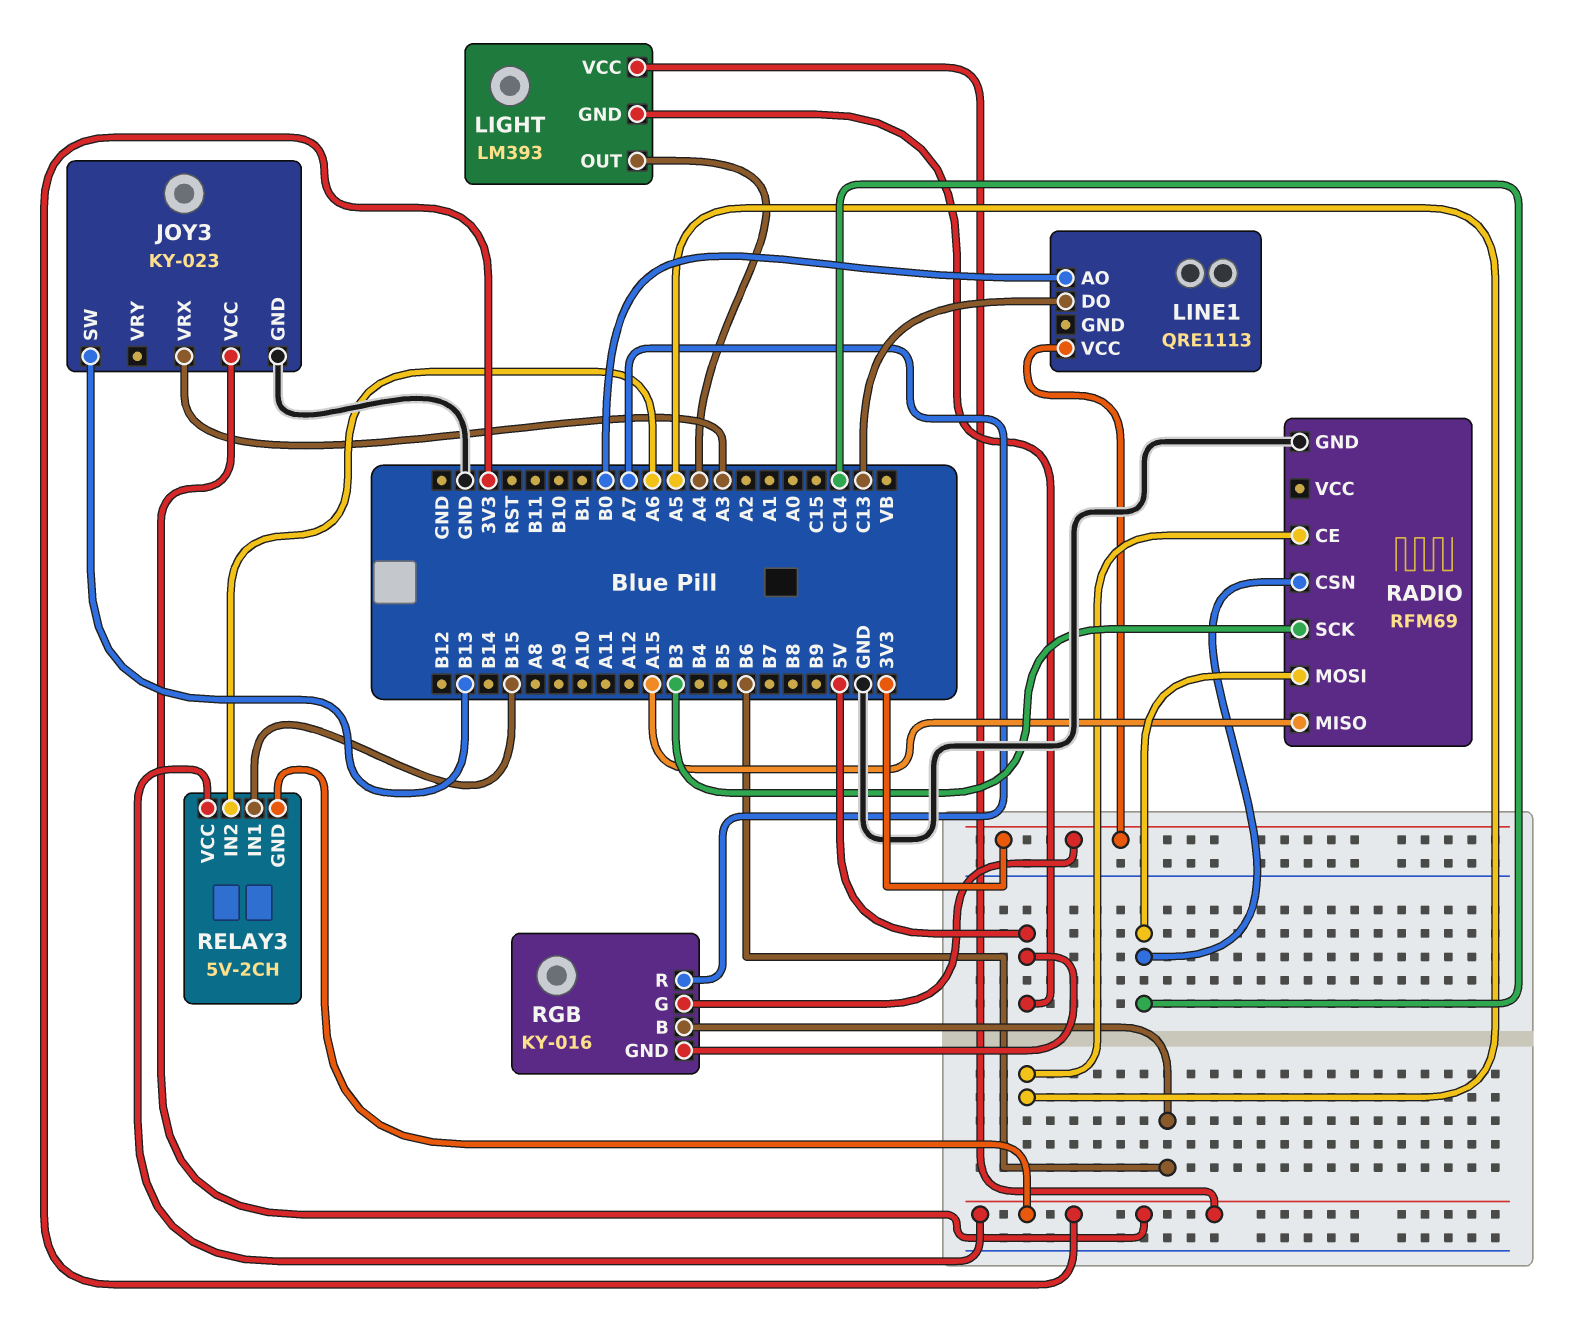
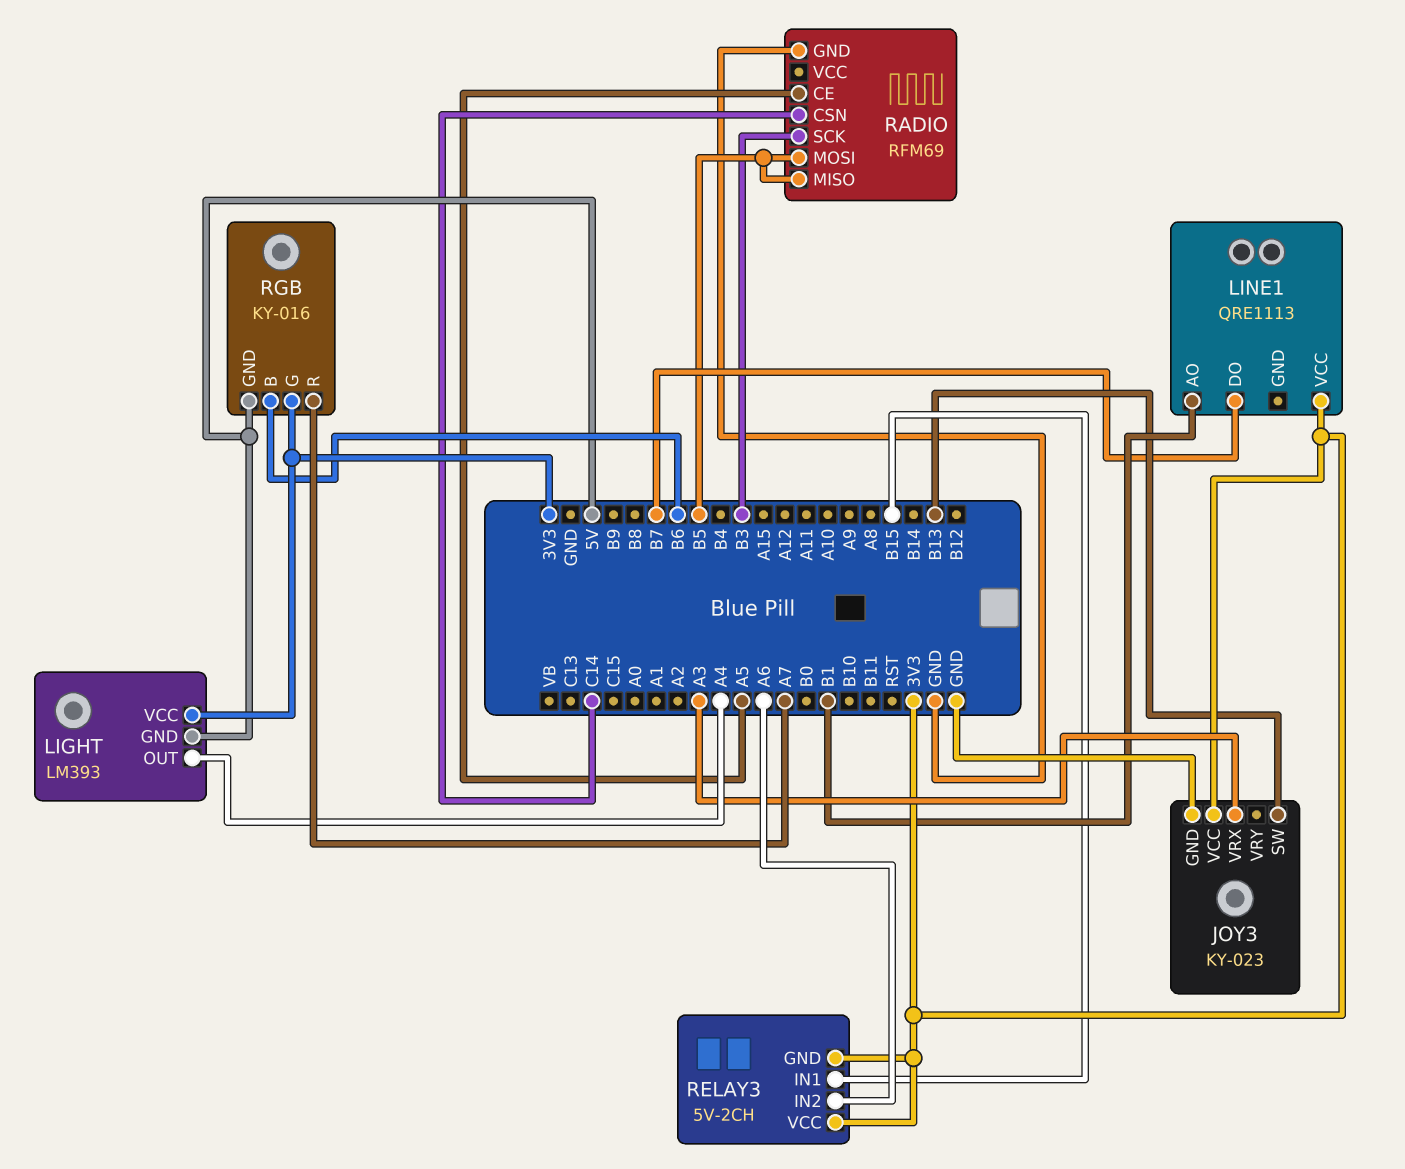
LINE1 pin AO: B0 -> B1
LINE1 pin DO: C13 -> B7
RADIO pin MISO: A15 -> B5
RADIO pin MOSI: C14 -> B5

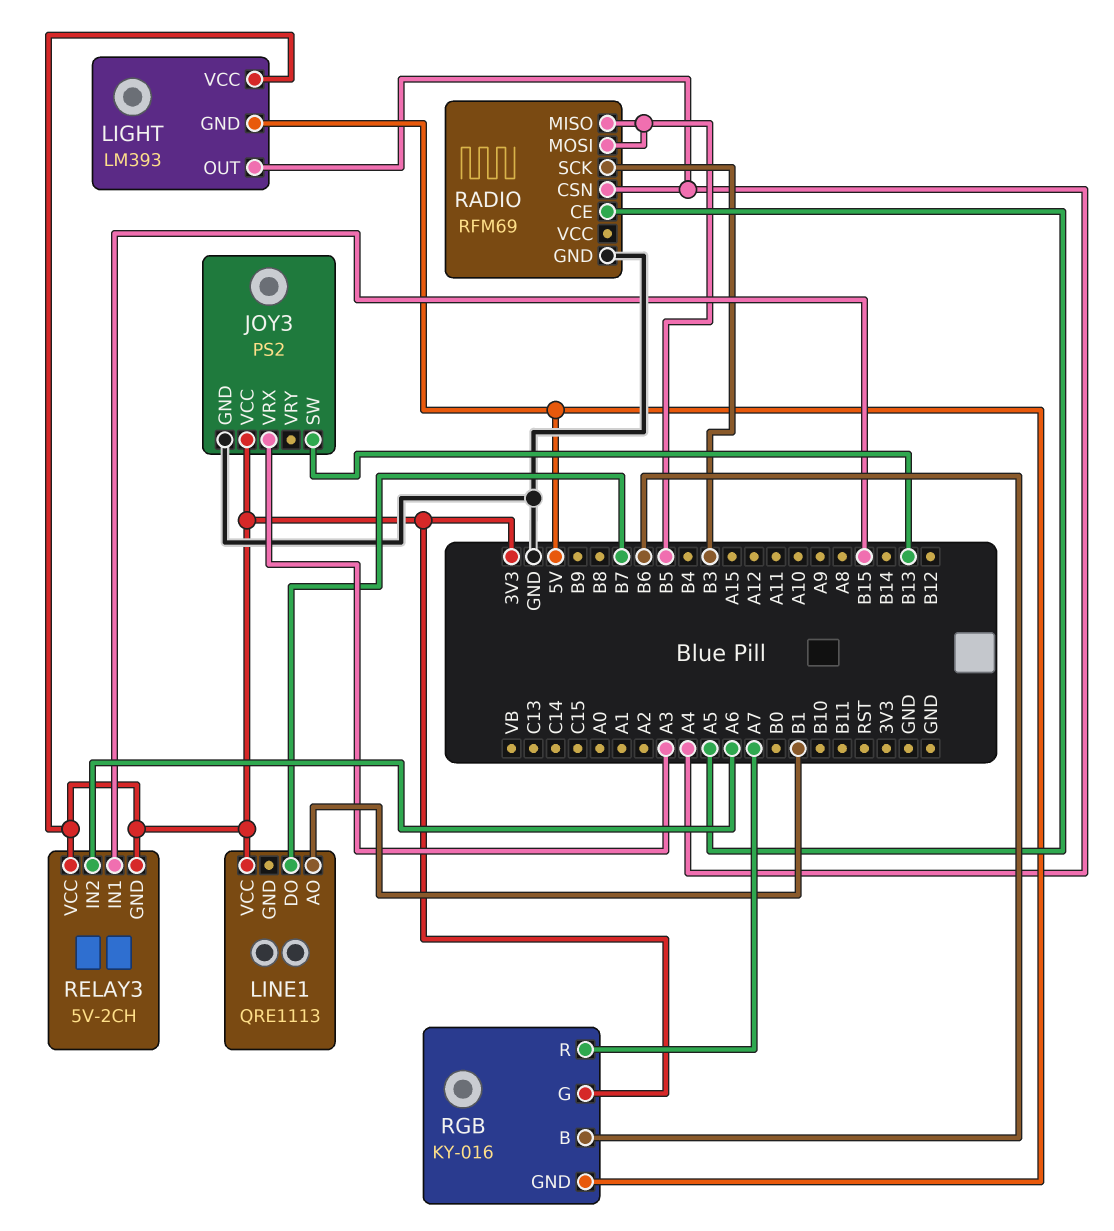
JOY3: KY-023 -> PS2
RADIO pin CSN: C14 -> A4

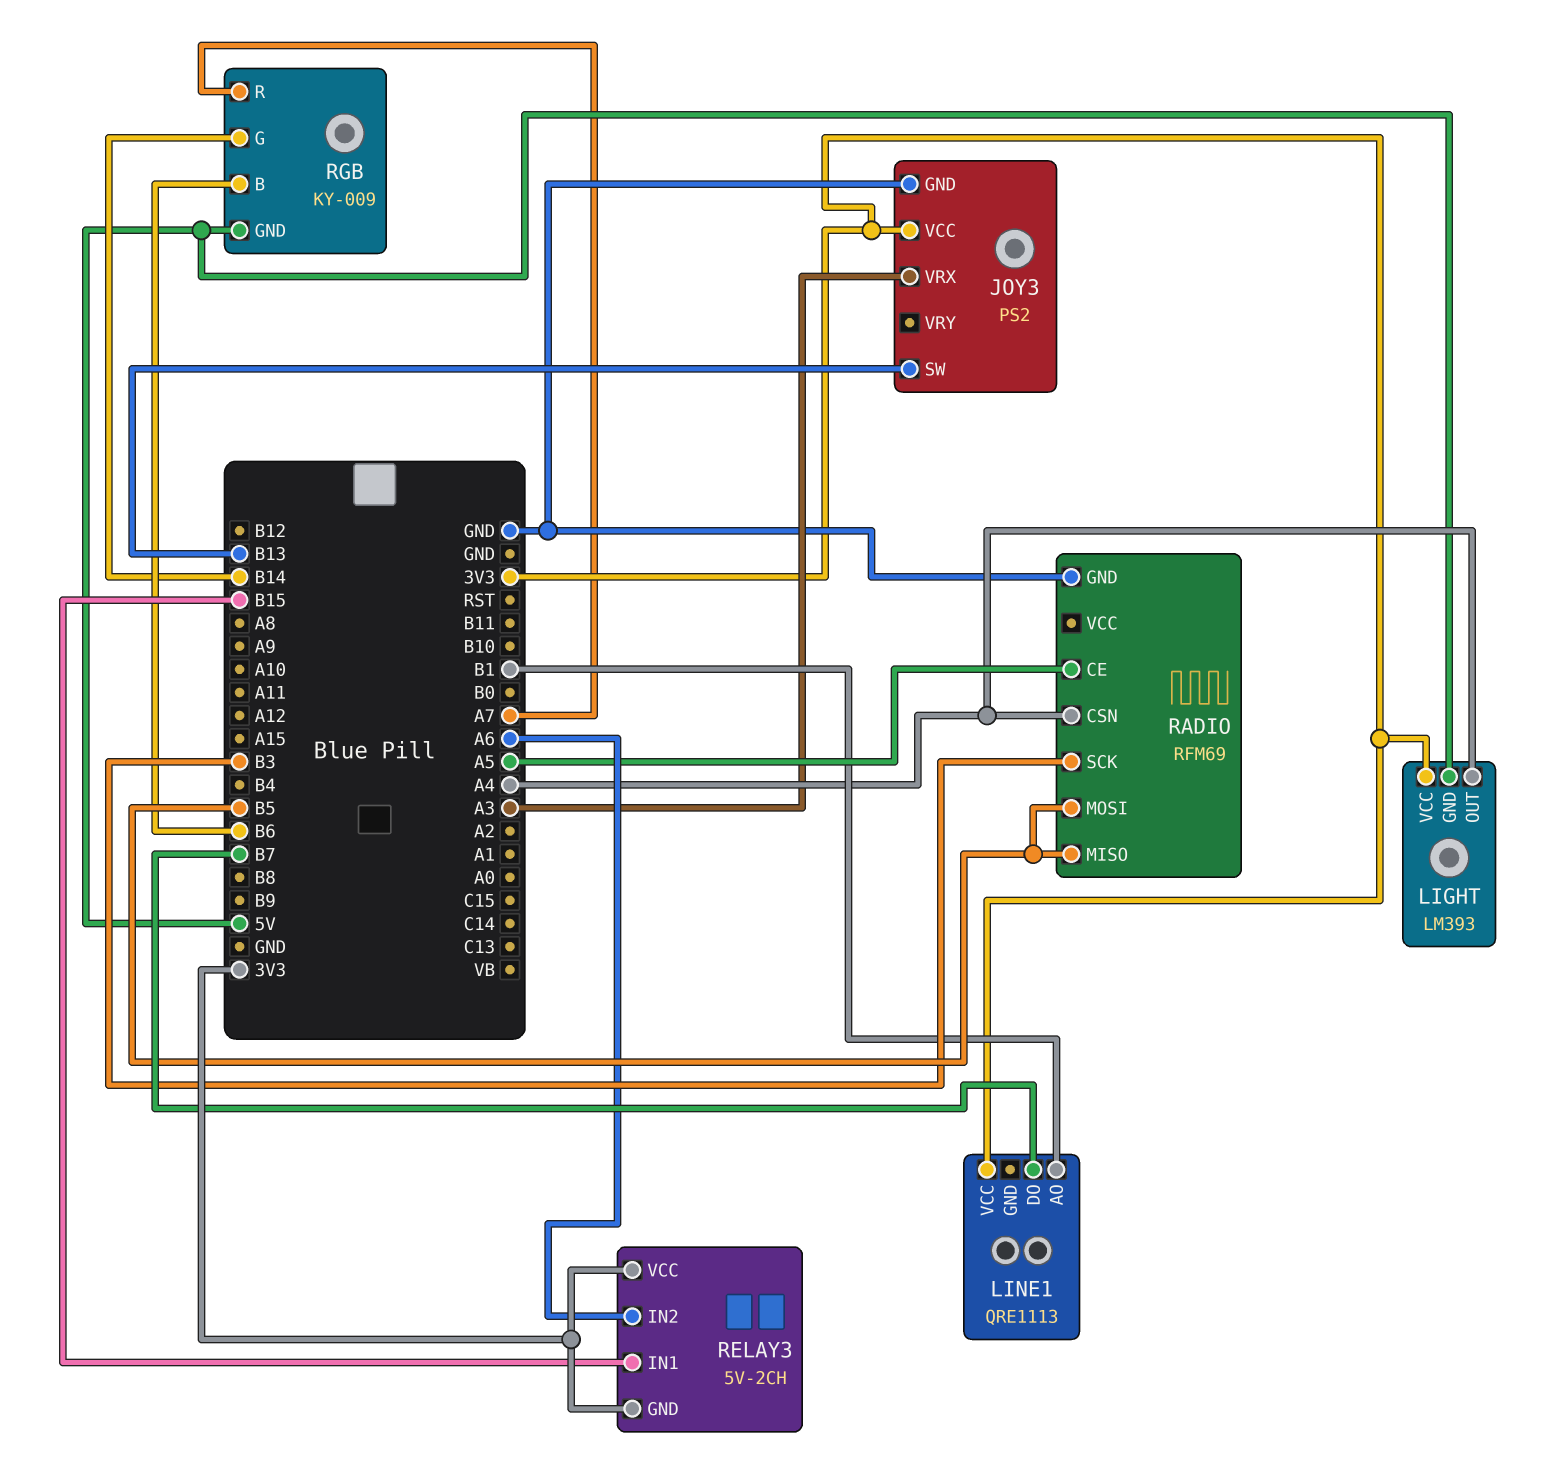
RGB: KY-016 -> KY-009
RGB pin G: 3V3 -> B14

